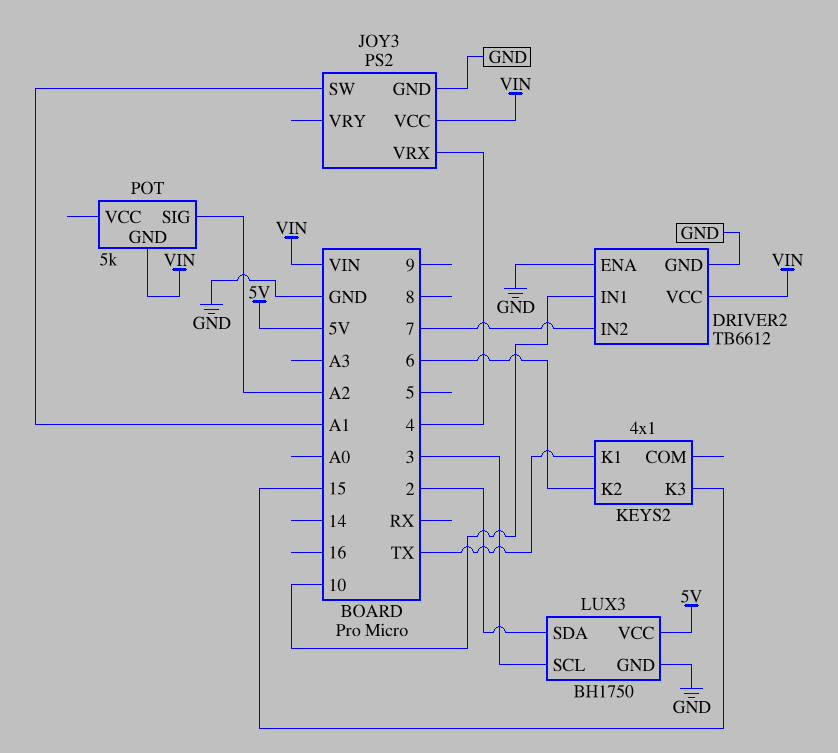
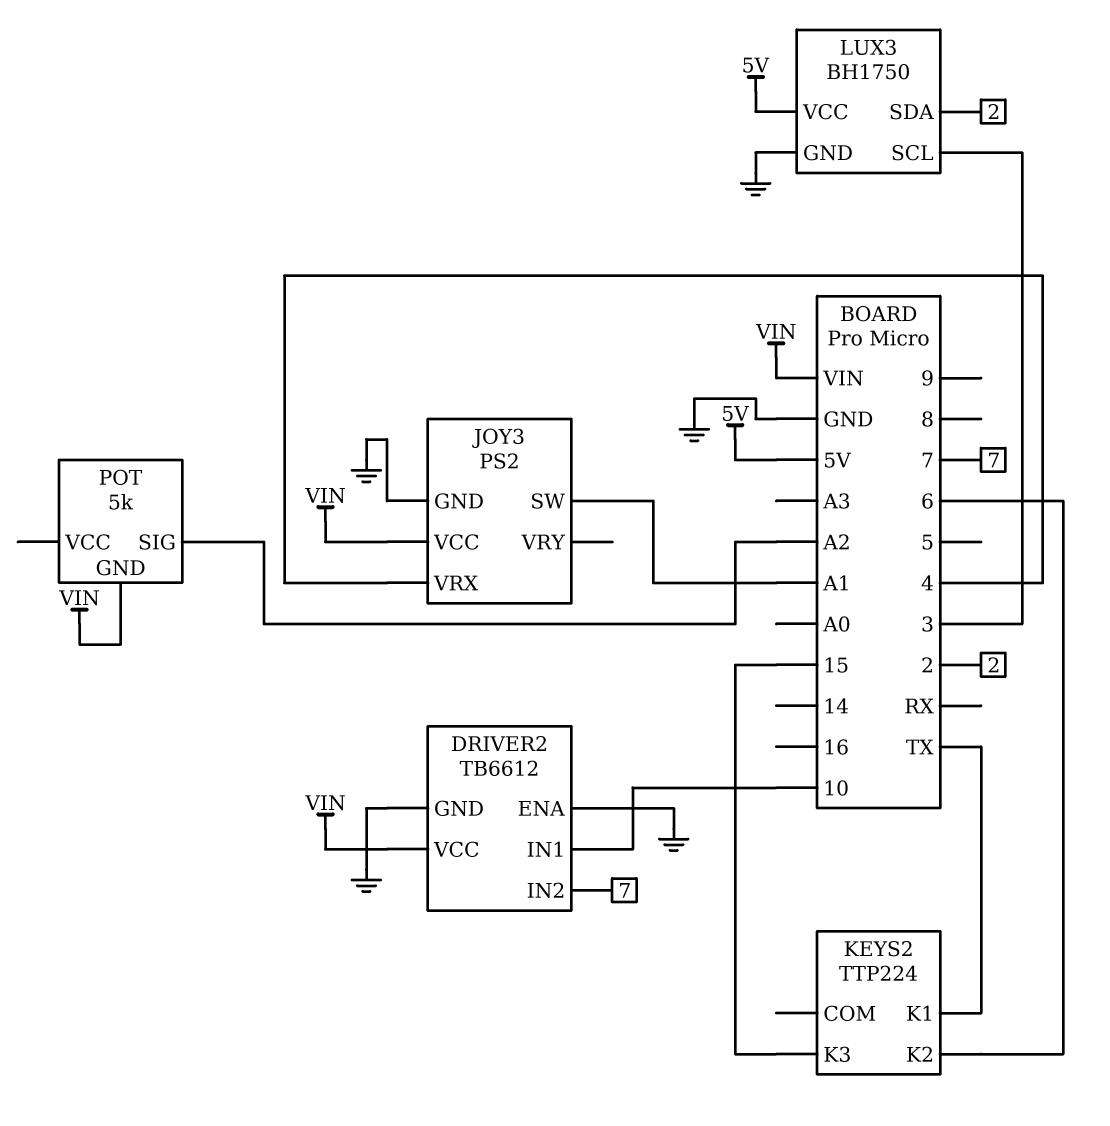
KEYS2: 4x1 -> TTP224

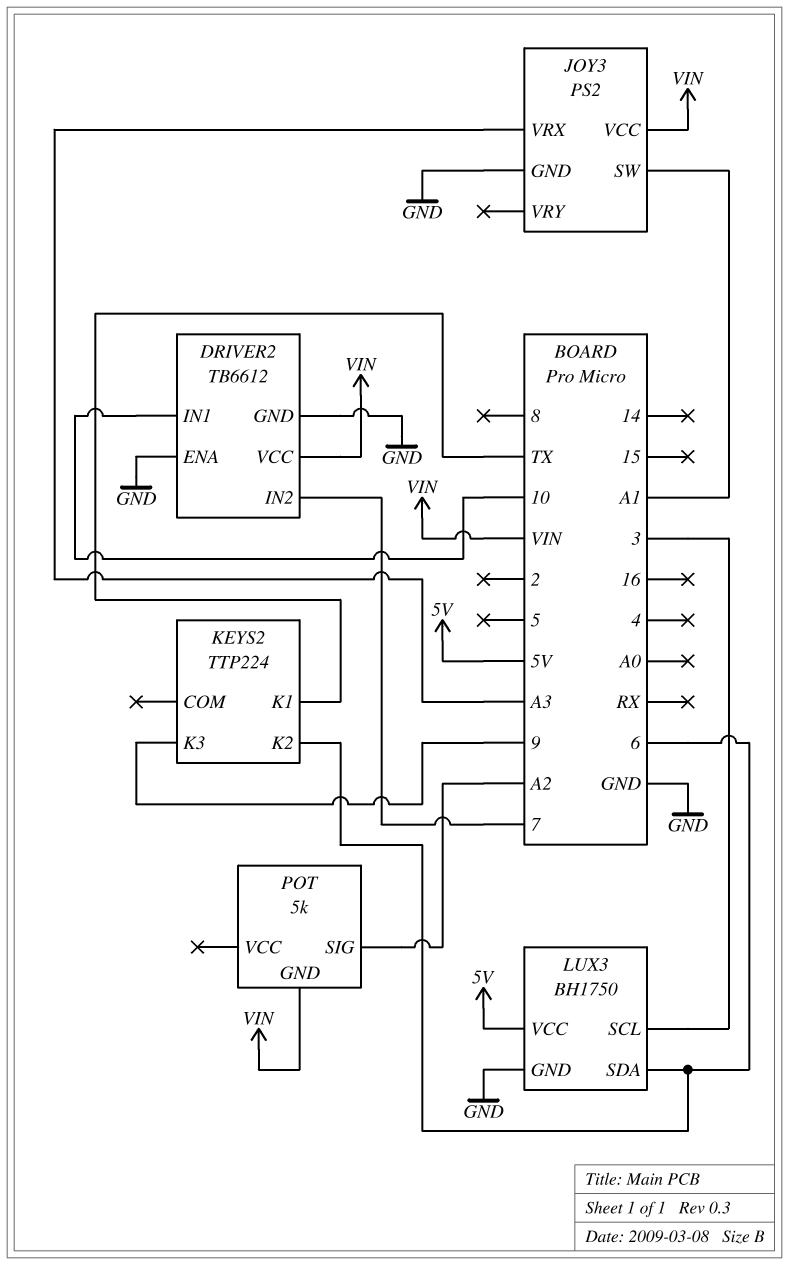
JOY3 pin VRX: 4 -> A3
KEYS2 pin K3: 15 -> 9
LUX3 pin SDA: 2 -> 6

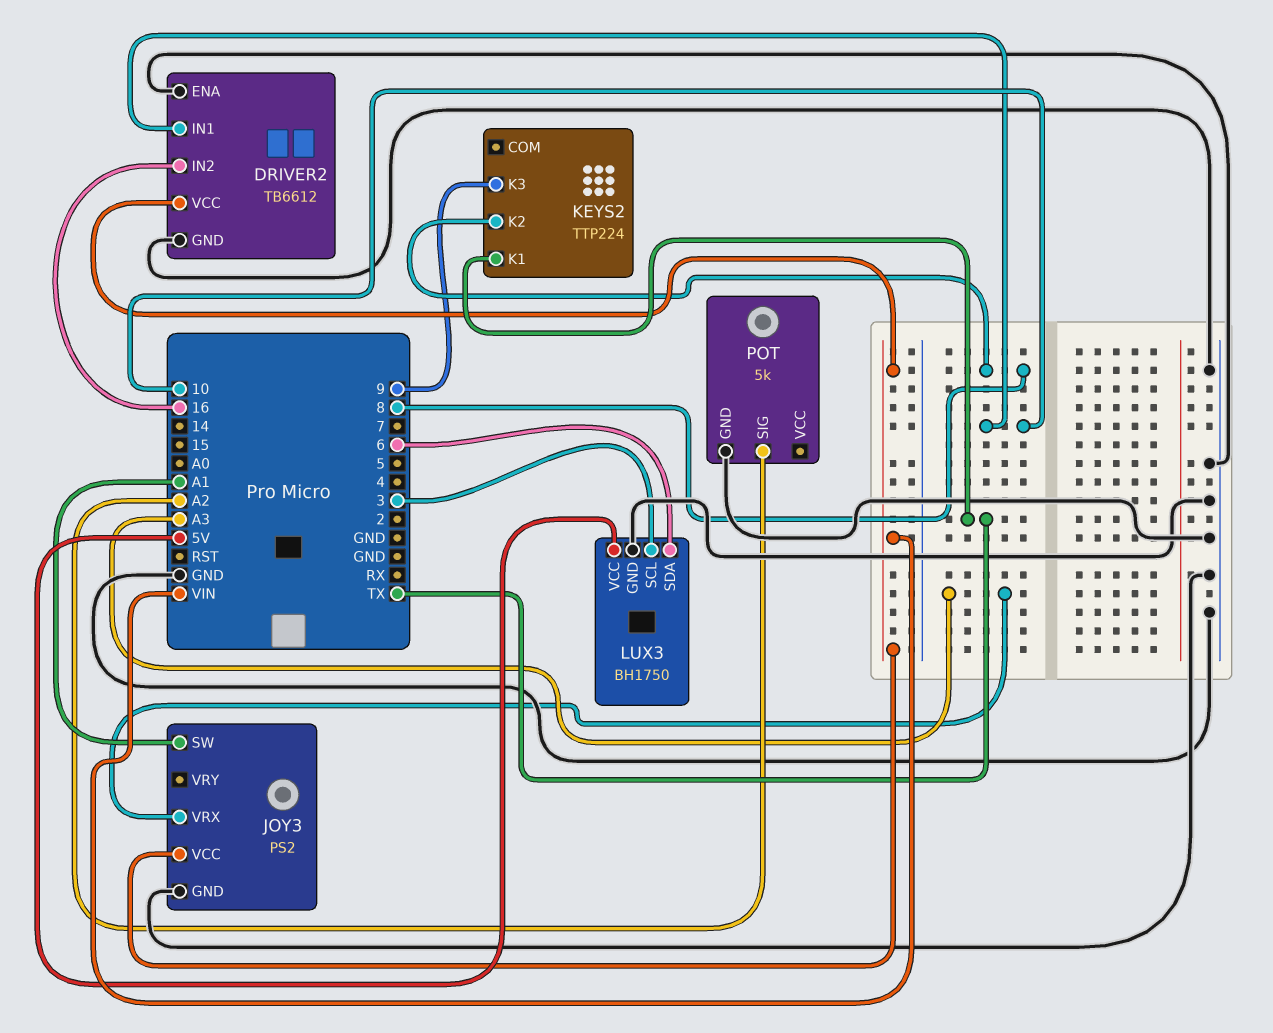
DRIVER2 pin IN2: 7 -> 16
KEYS2 pin K2: 6 -> 8
POT pin GND: VIN -> GND

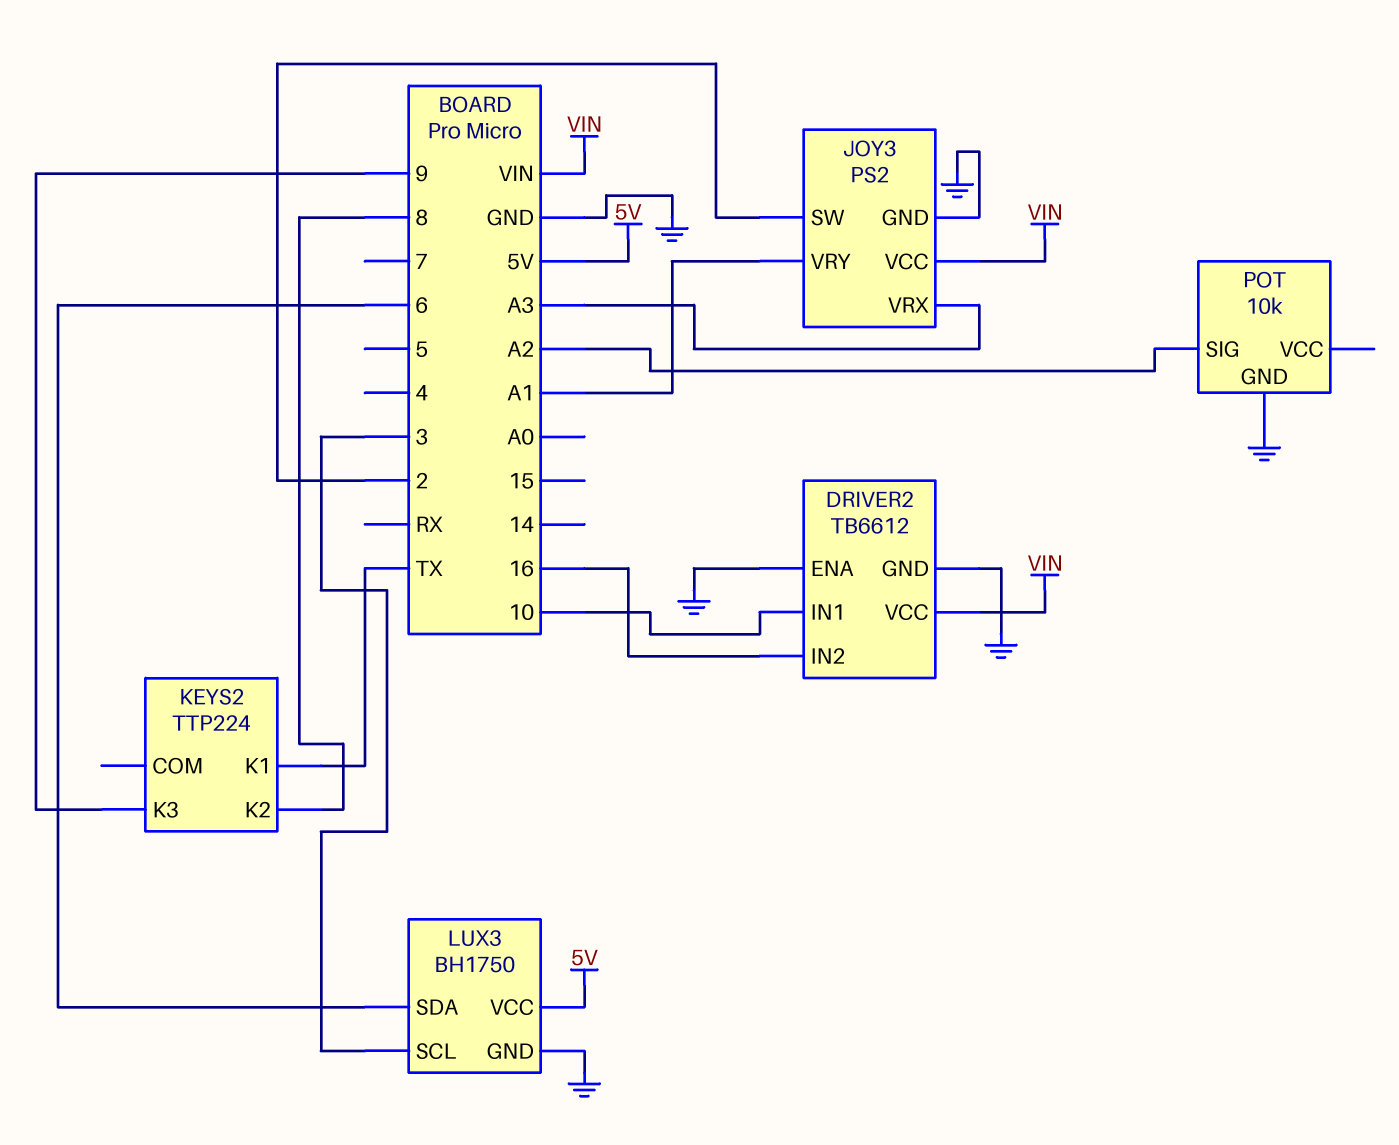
JOY3 pin SW: A1 -> 2
JOY3 pin VRY: none -> A1
POT: 5k -> 10k

